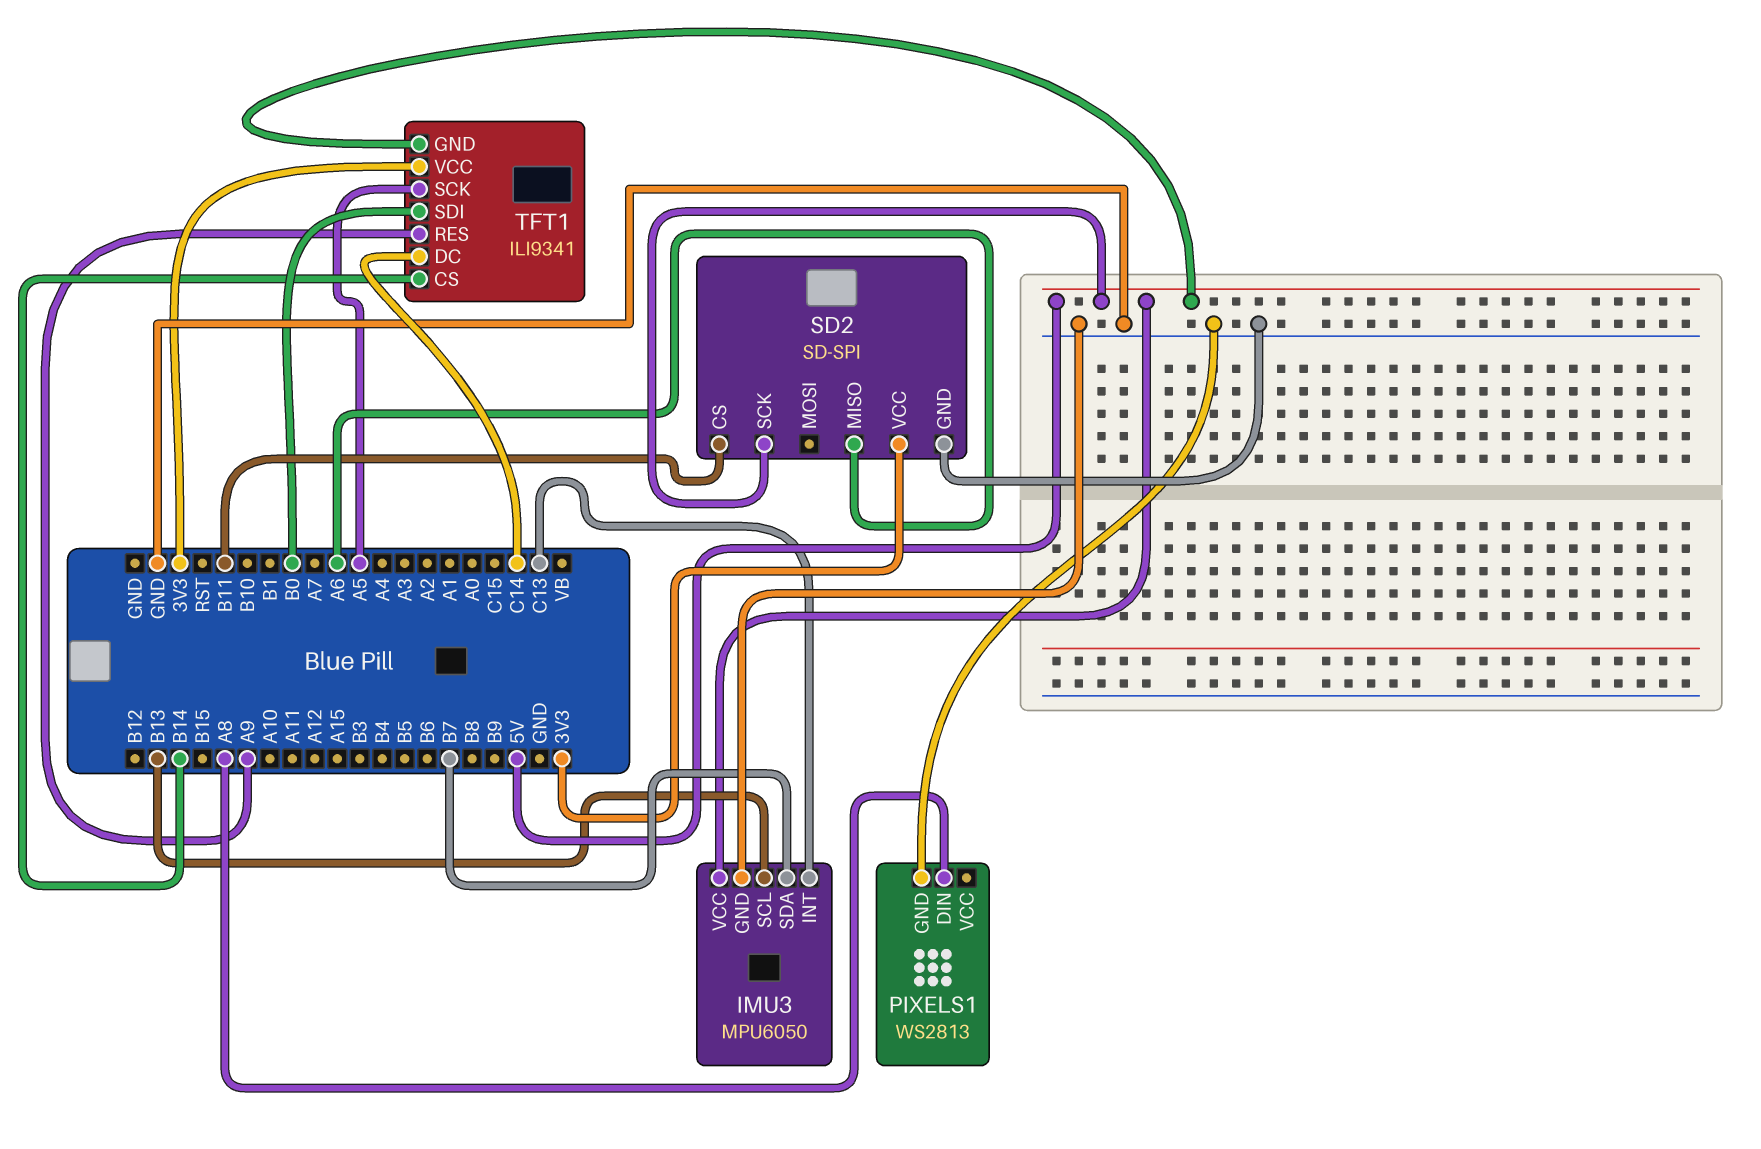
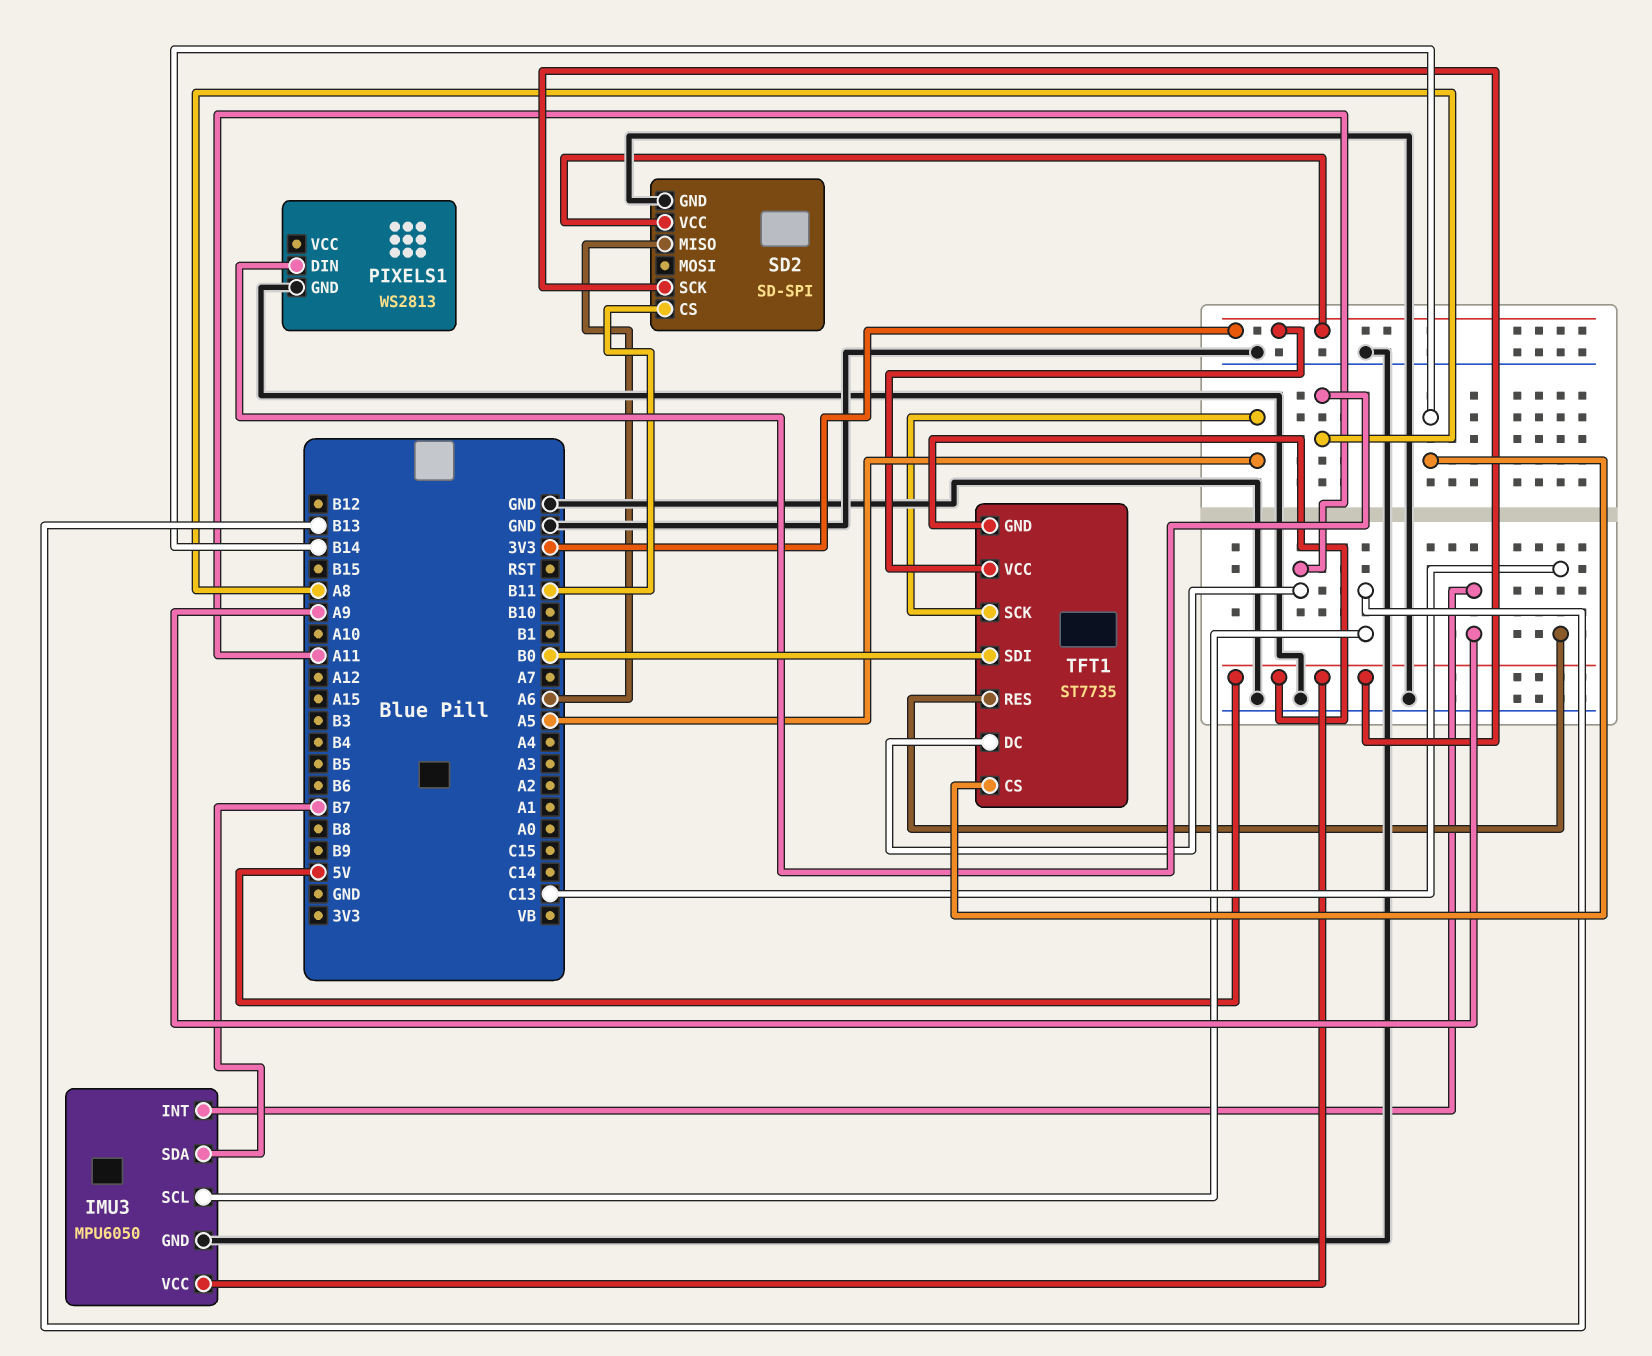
IMU3 pin INT: C13 -> A9
TFT1: ILI9341 -> ST7735
TFT1 pin DC: C14 -> A11
TFT1 pin RES: A9 -> C13

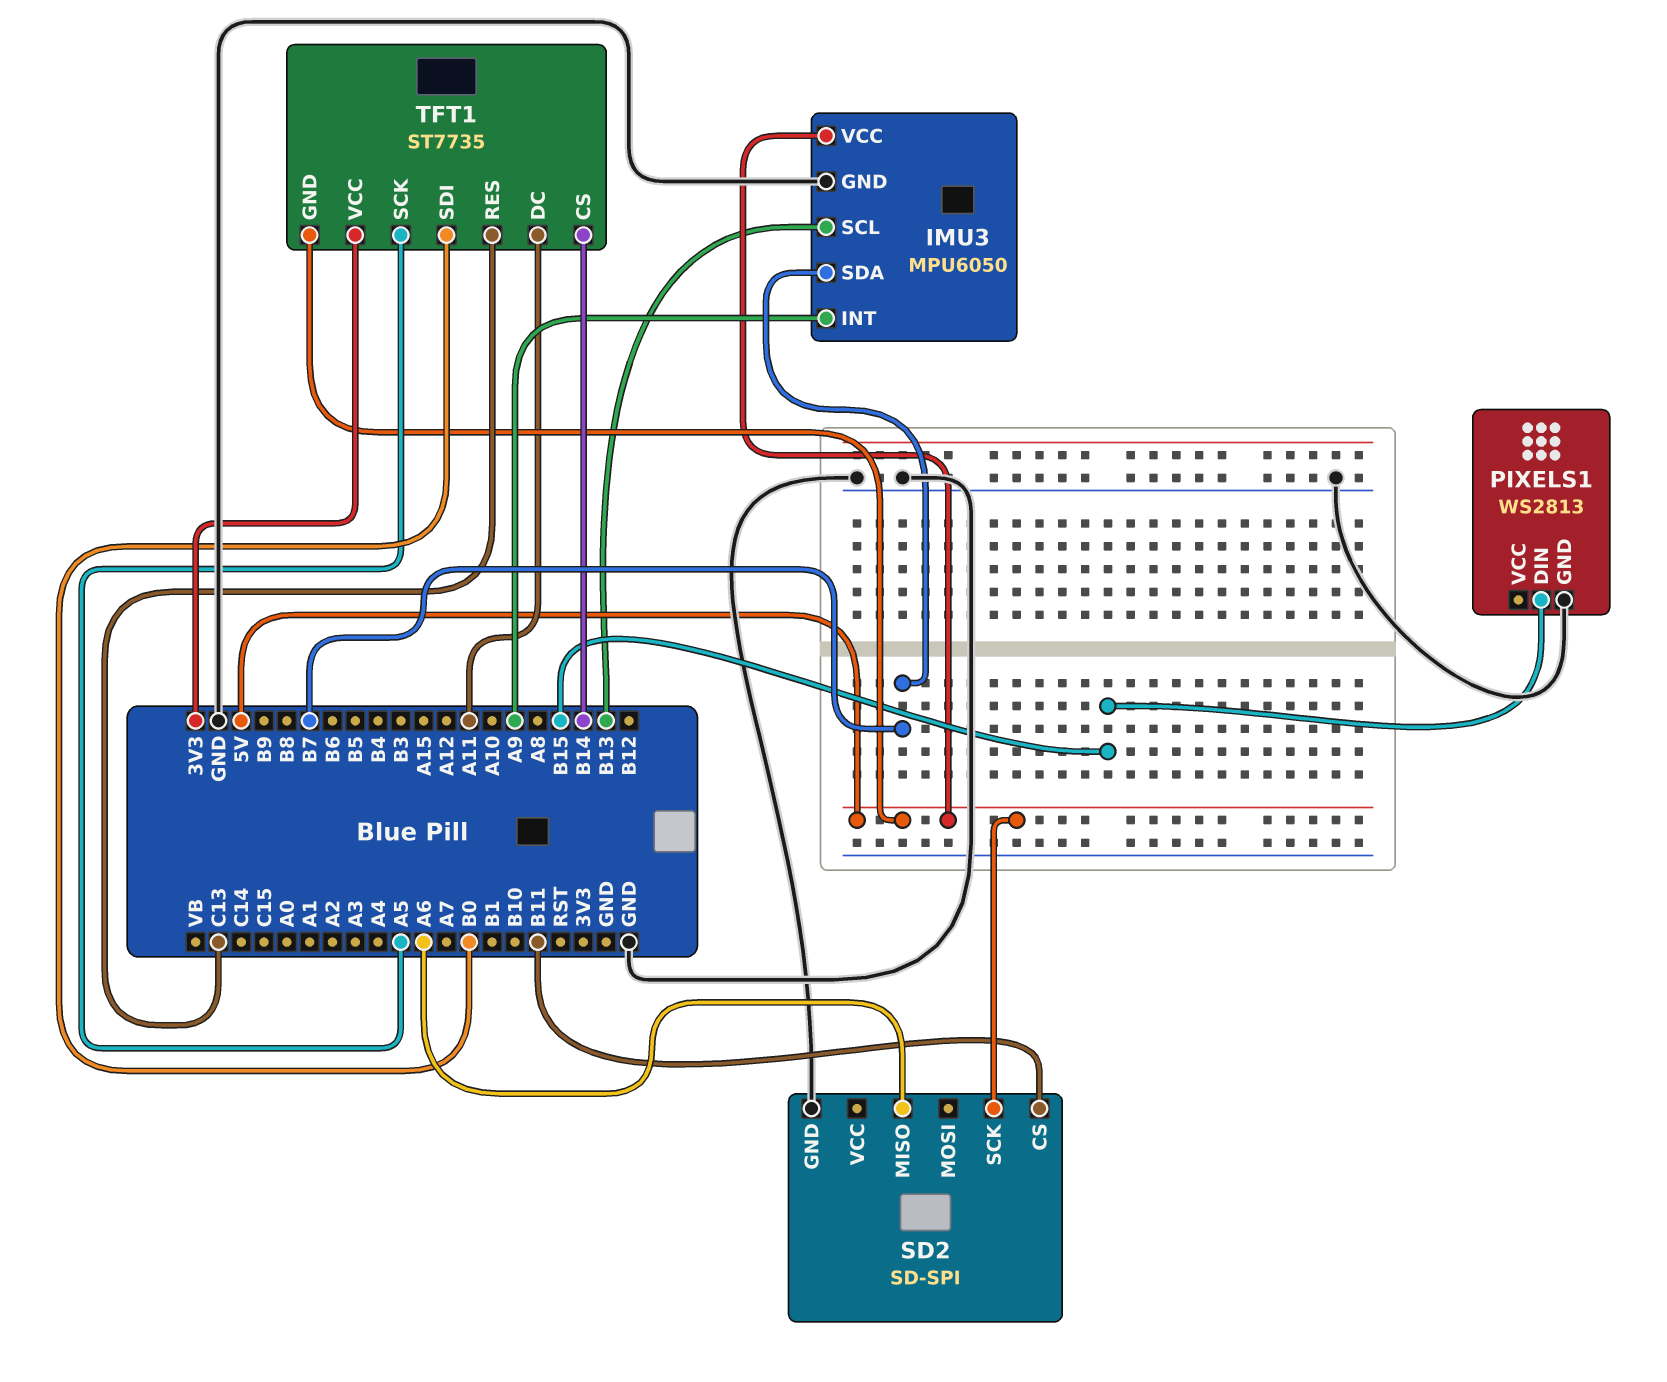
PIXELS1 pin DIN: A8 -> B15
SD2 pin VCC: 3V3 -> none

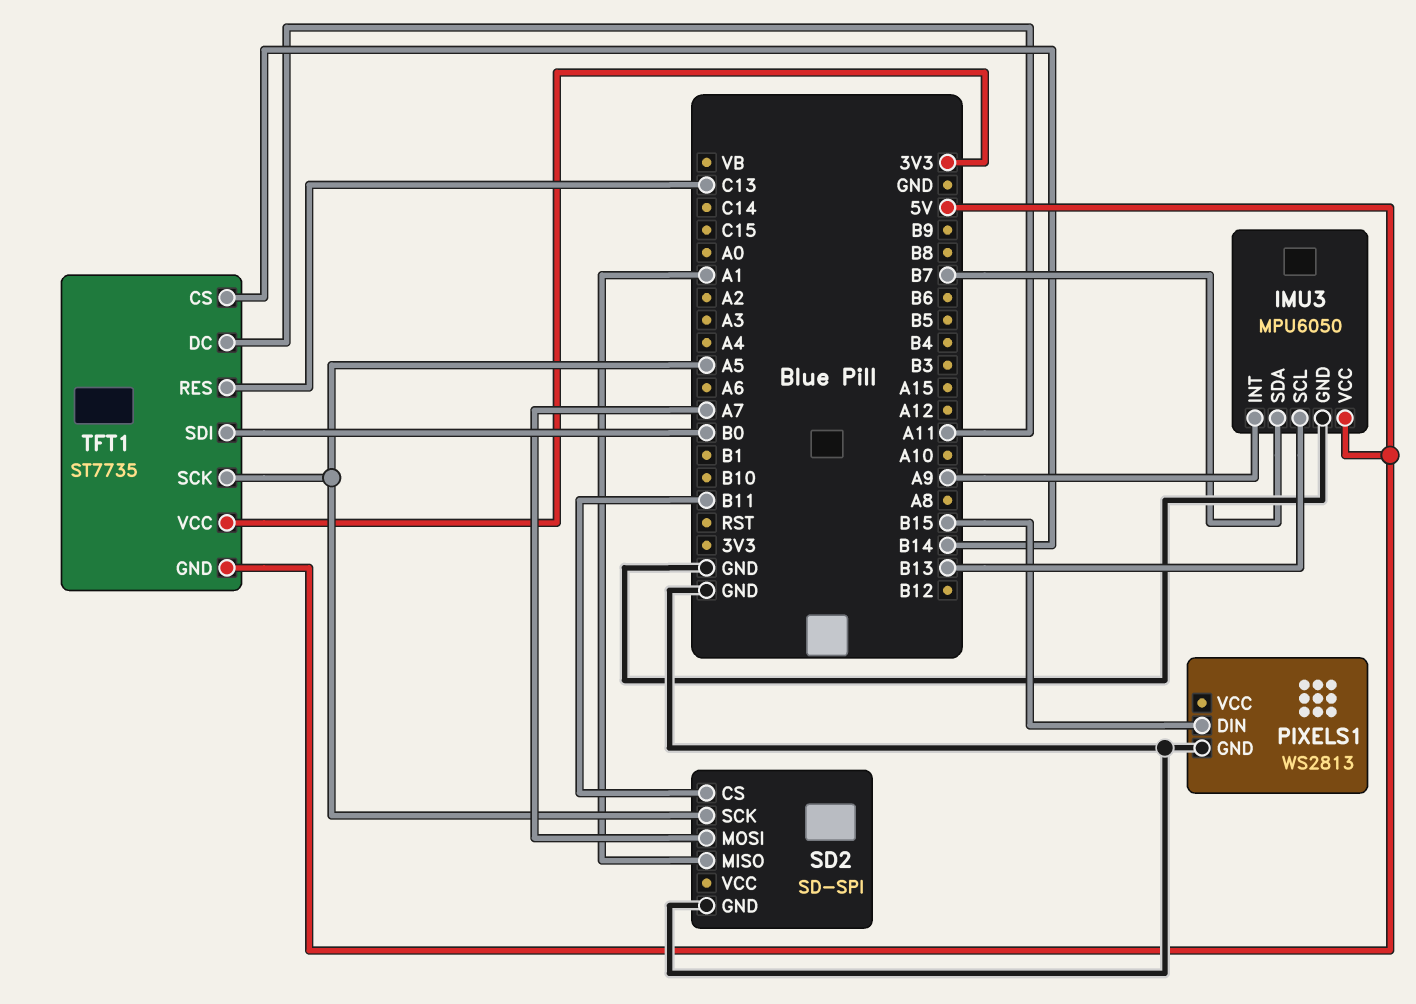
SD2 pin MISO: A6 -> A1
SD2 pin MOSI: none -> A7
SD2 pin SCK: 5V -> A5

